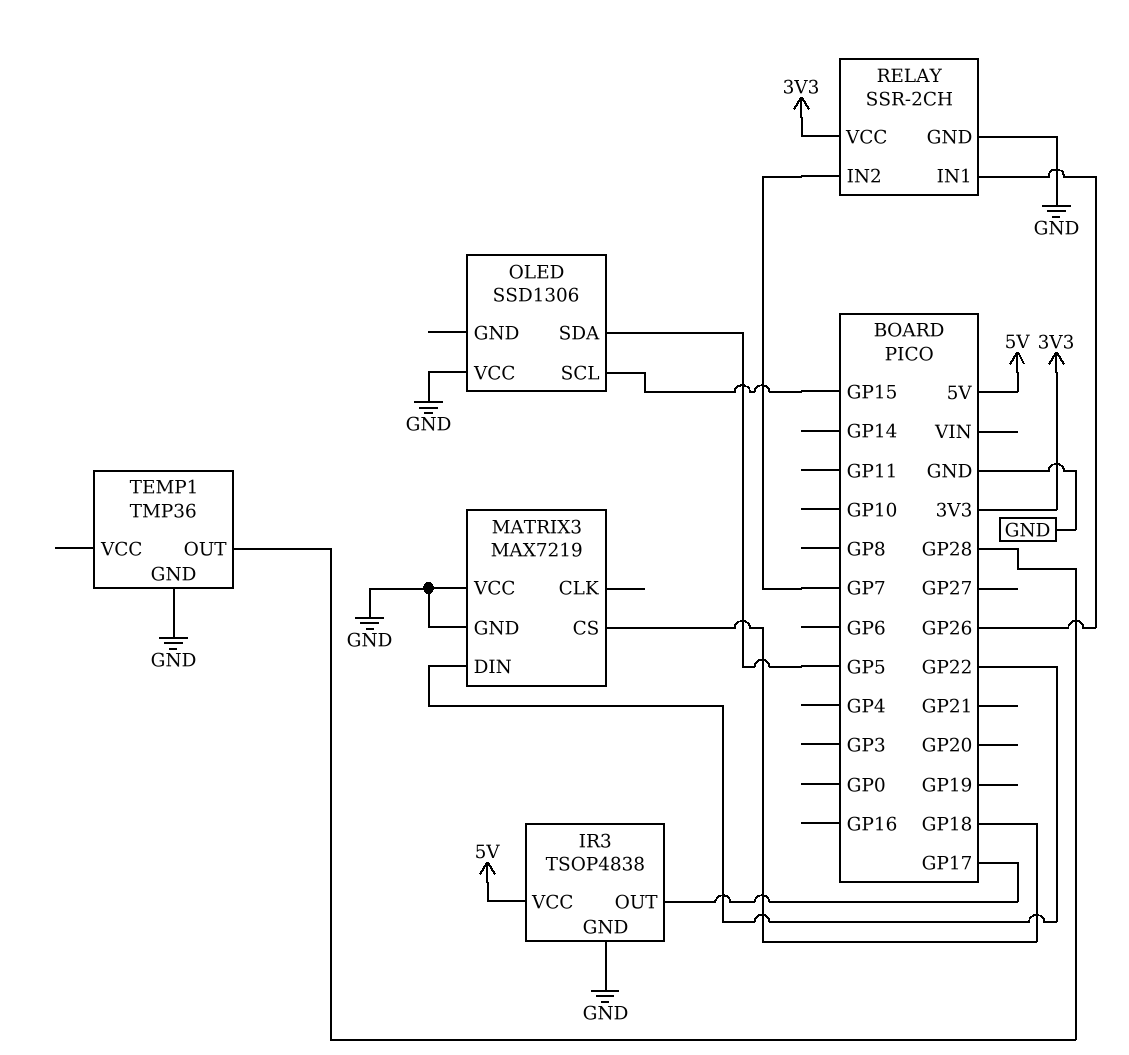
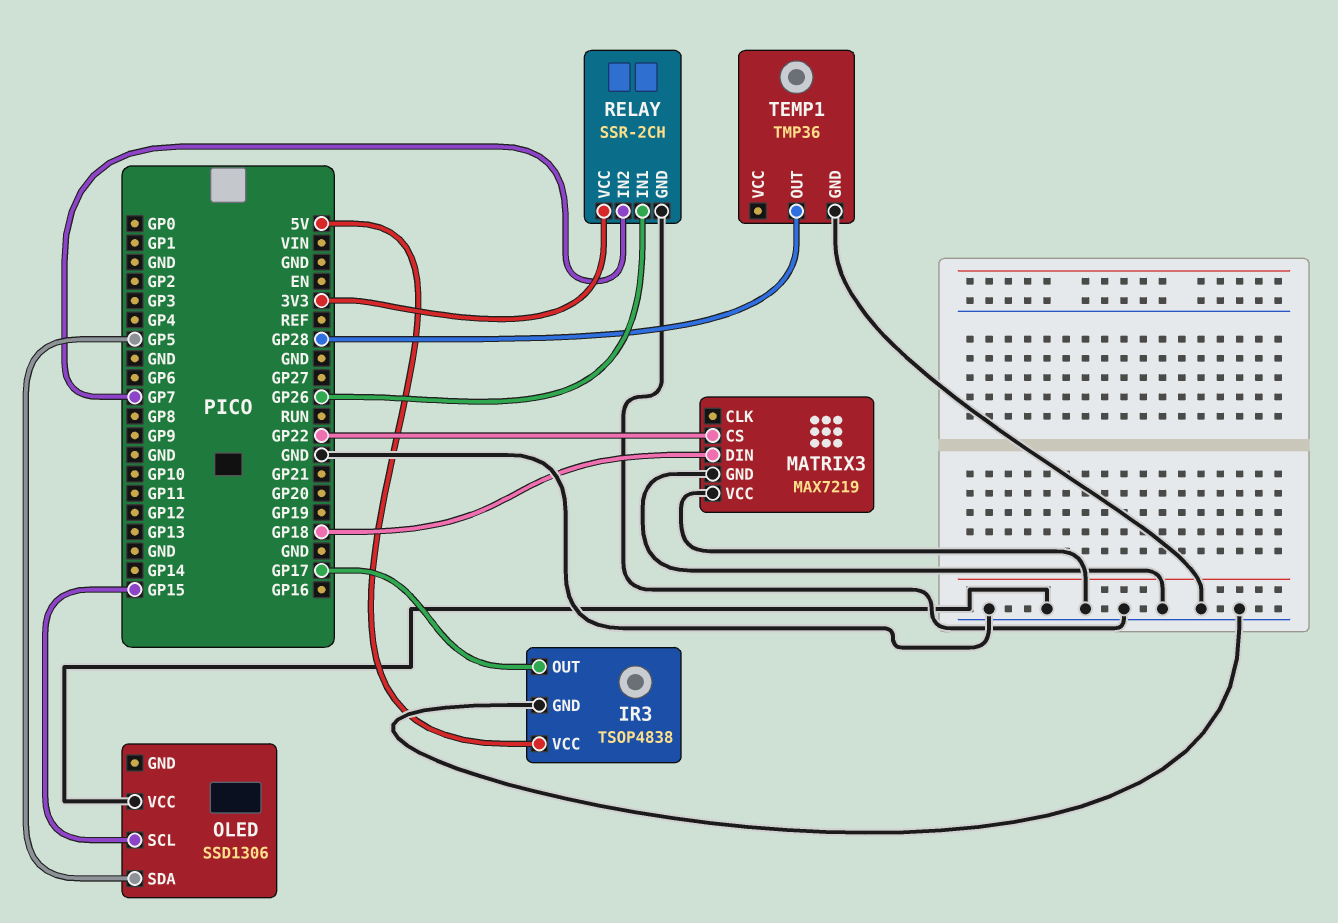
MATRIX3 pin CS: GP18 -> GP22
MATRIX3 pin DIN: GP22 -> GP18

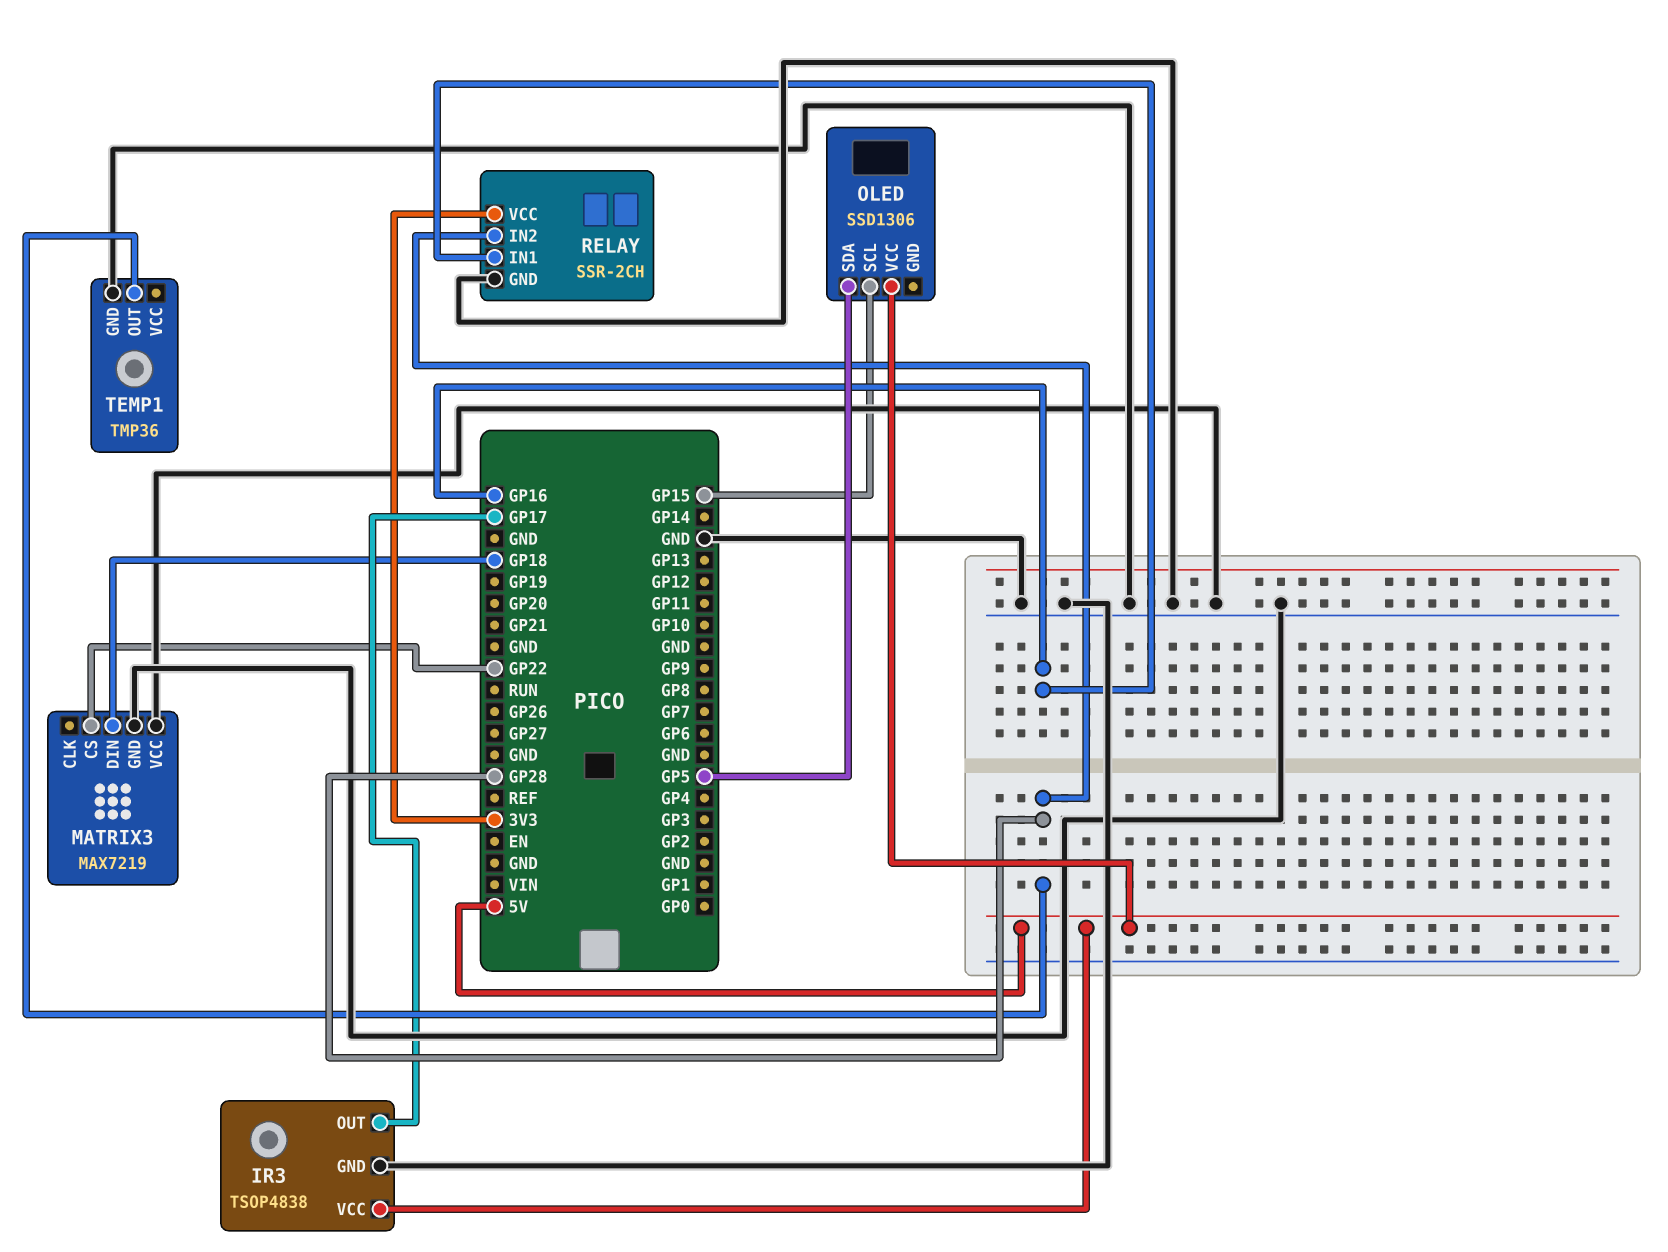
OLED pin VCC: GND -> 5V
RELAY pin IN1: GP26 -> GP16
RELAY pin IN2: GP7 -> GP28

